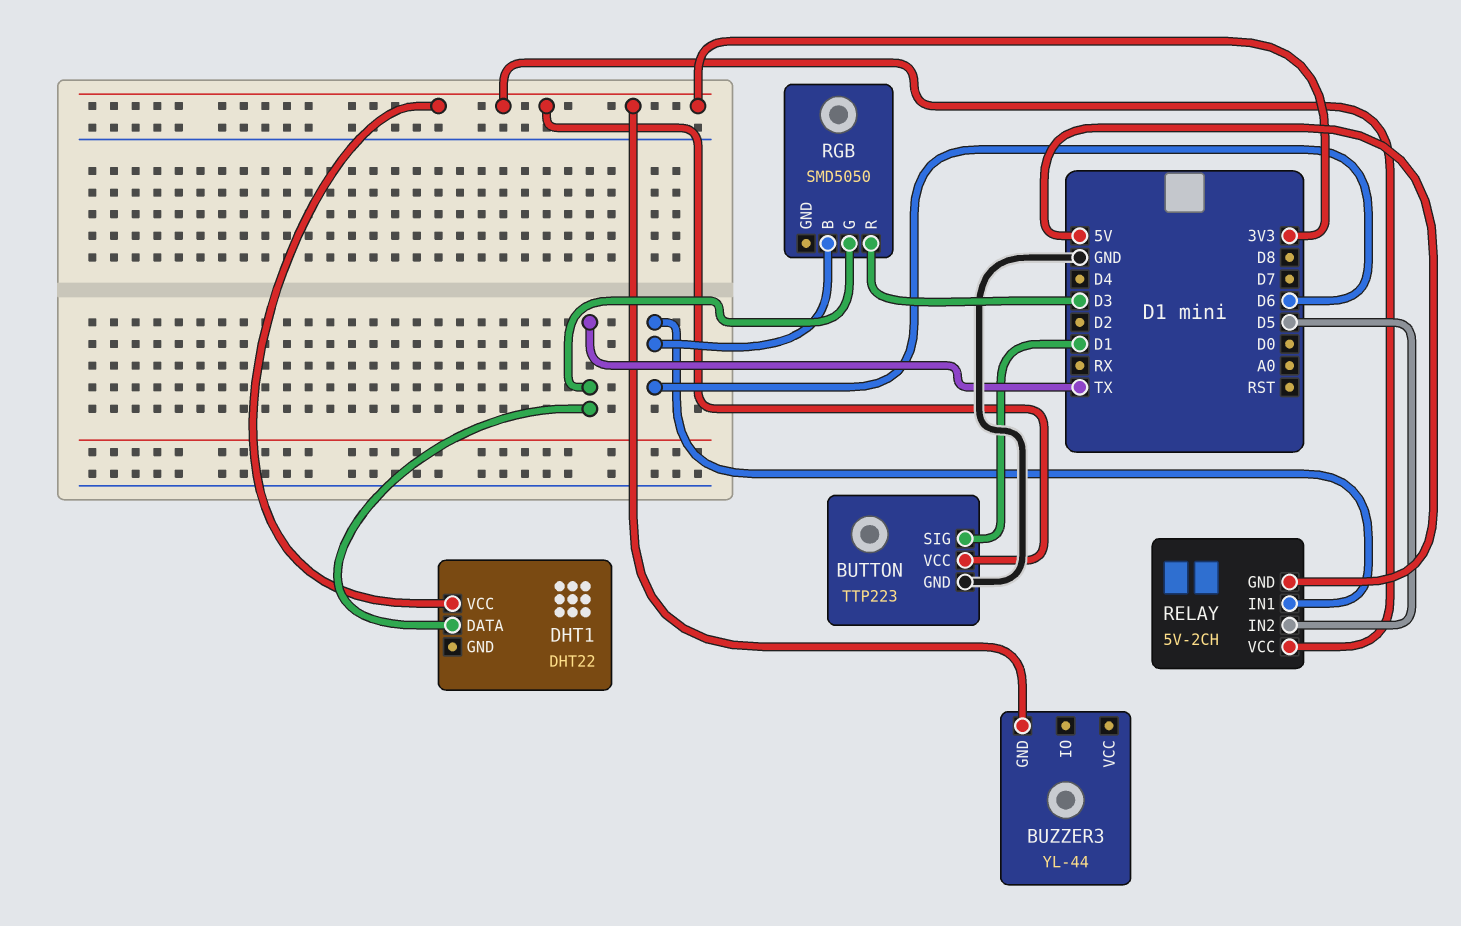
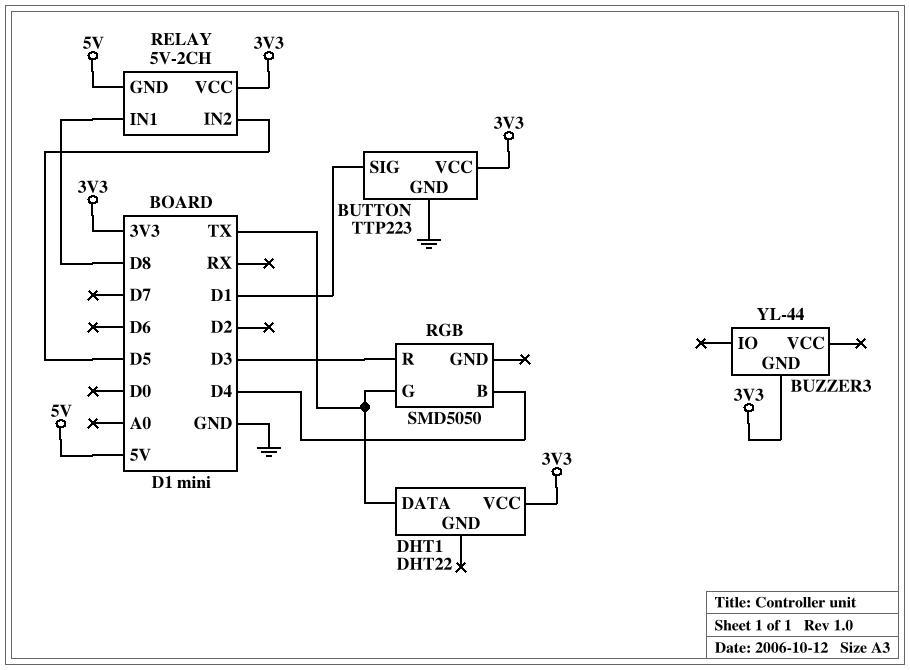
RELAY pin IN1: D6 -> D8
RGB pin B: D6 -> D4

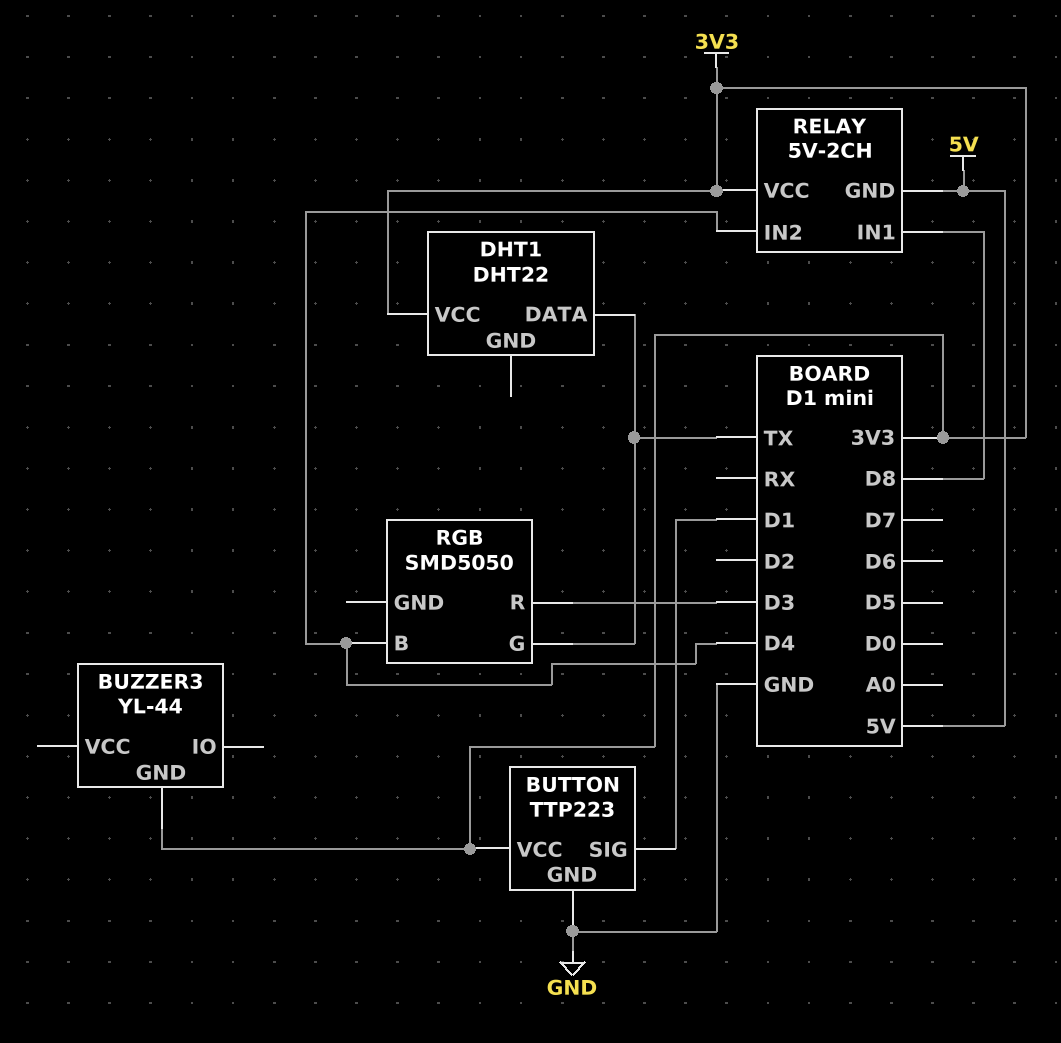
RELAY pin IN2: D5 -> D4

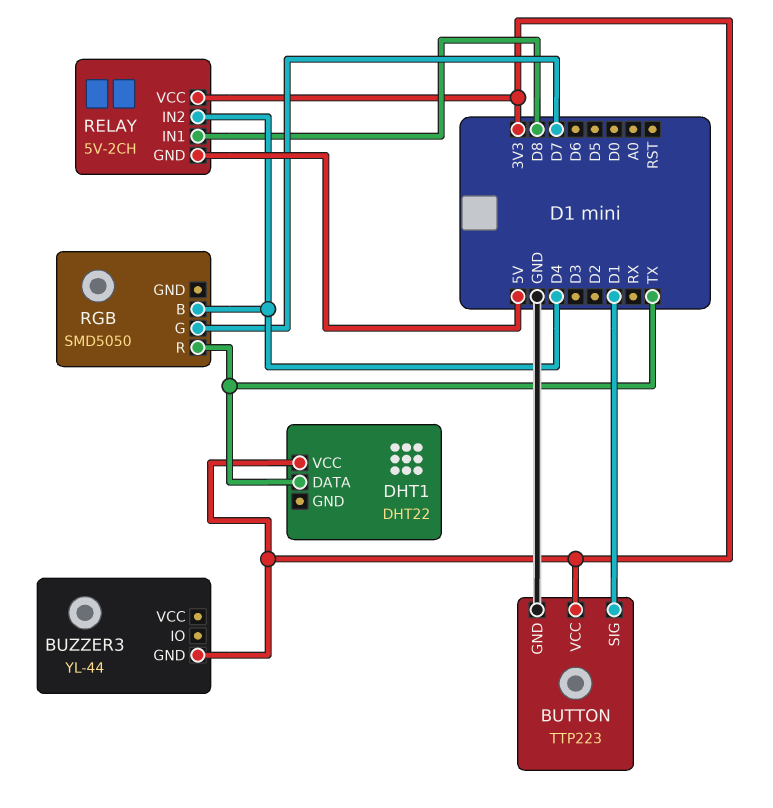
RGB pin G: TX -> D7
RGB pin R: D3 -> TX

